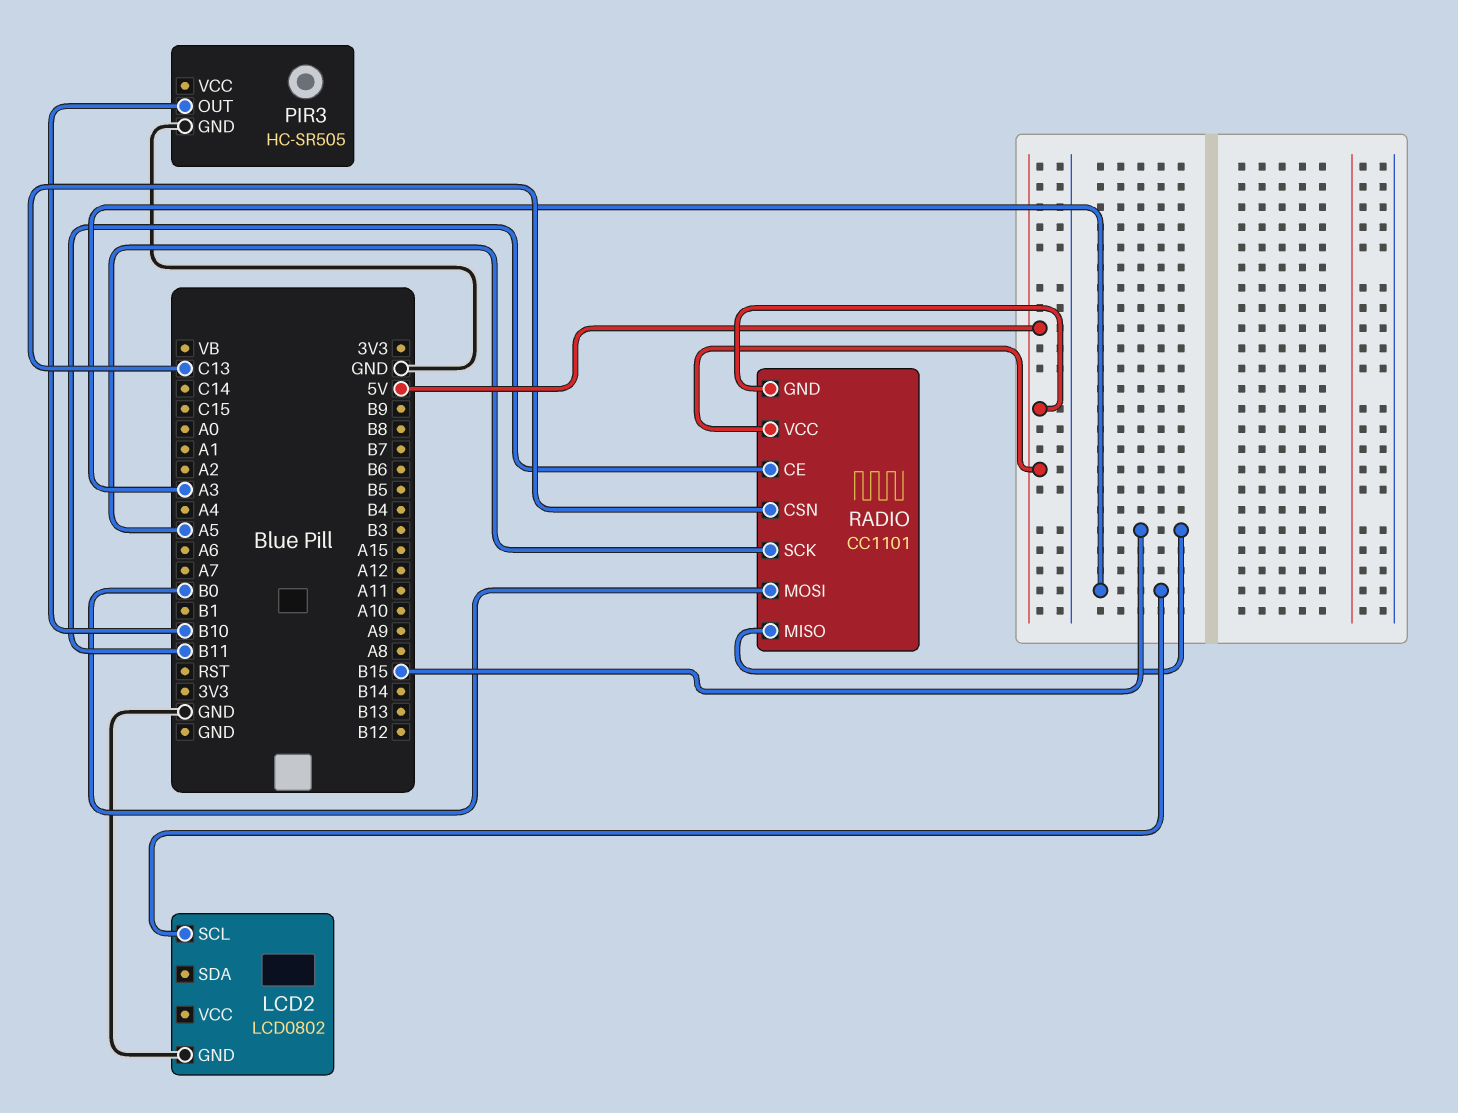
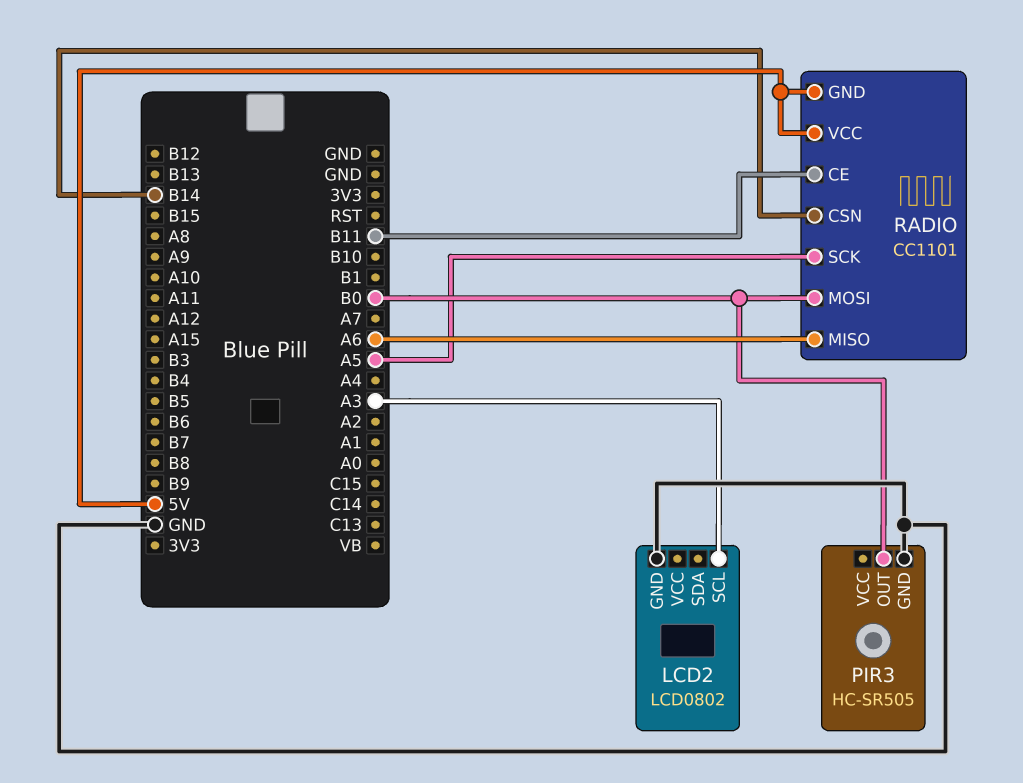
PIR3 pin OUT: B10 -> B0
RADIO pin CSN: C13 -> B14
RADIO pin MISO: B15 -> A6

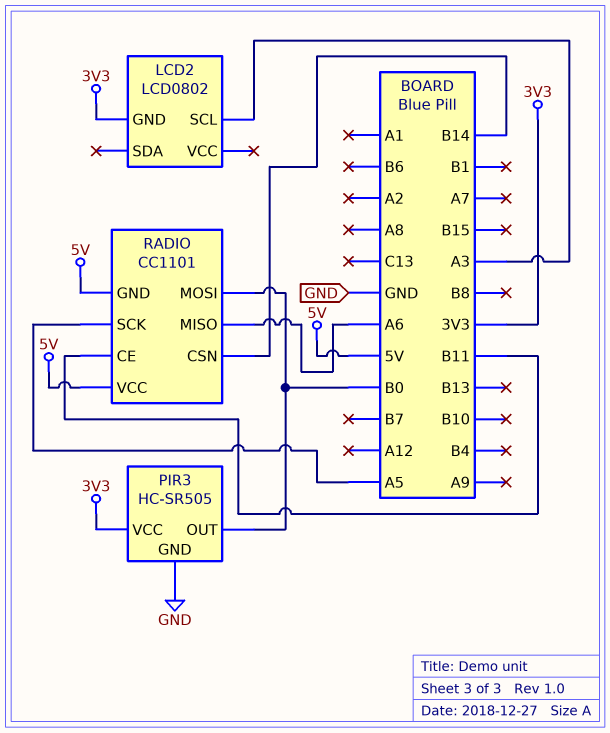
LCD2 pin GND: GND -> 3V3
PIR3 pin VCC: none -> 3V3

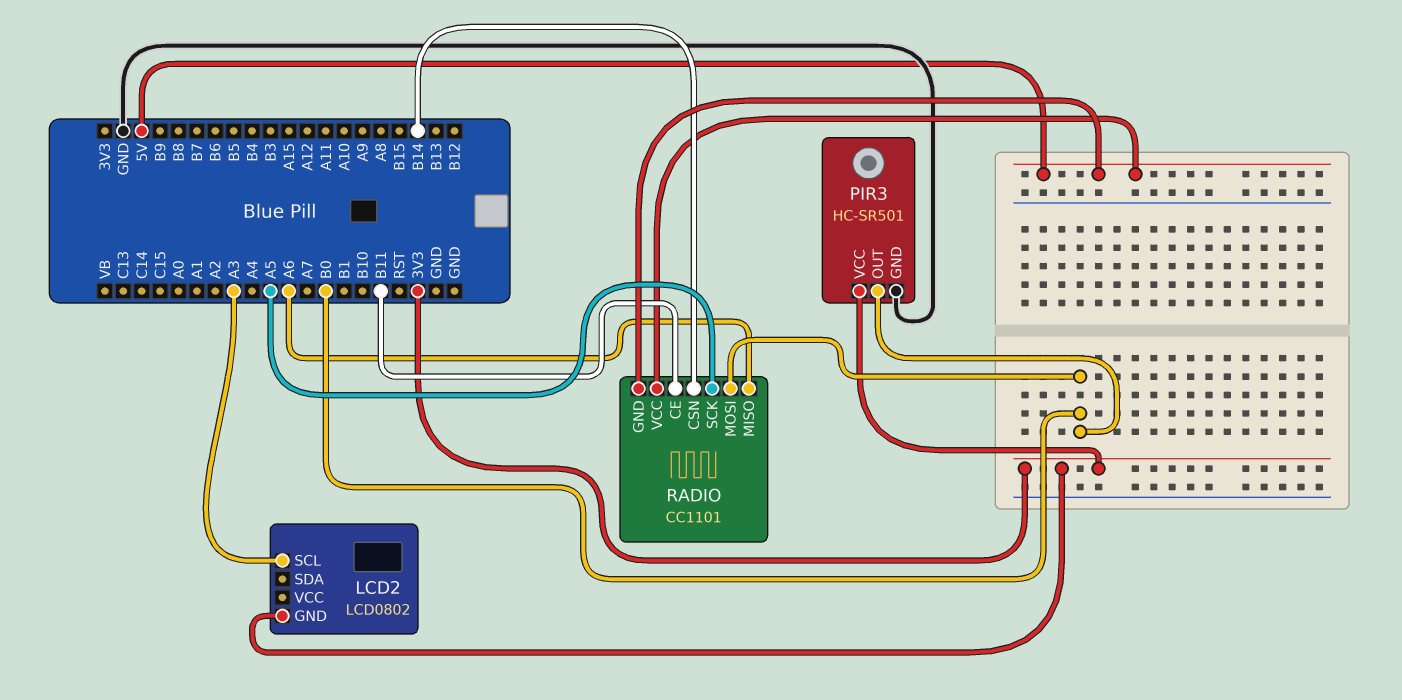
PIR3: HC-SR505 -> HC-SR501

